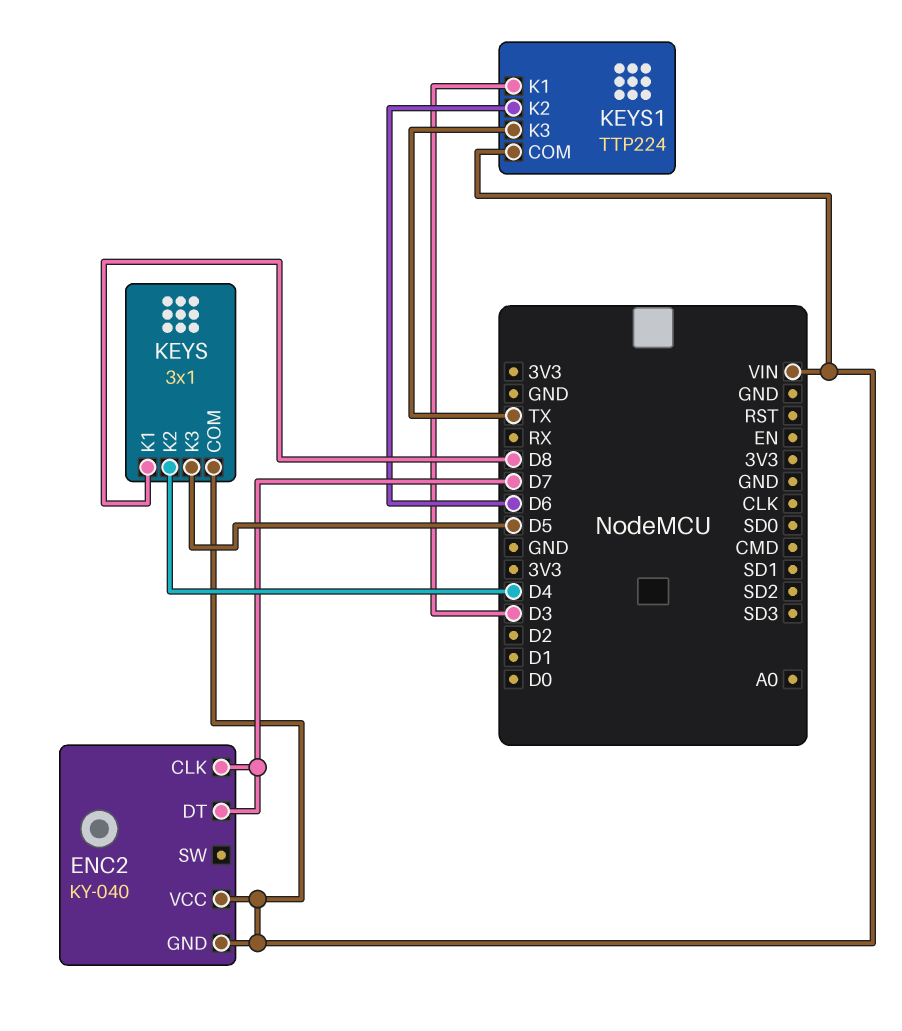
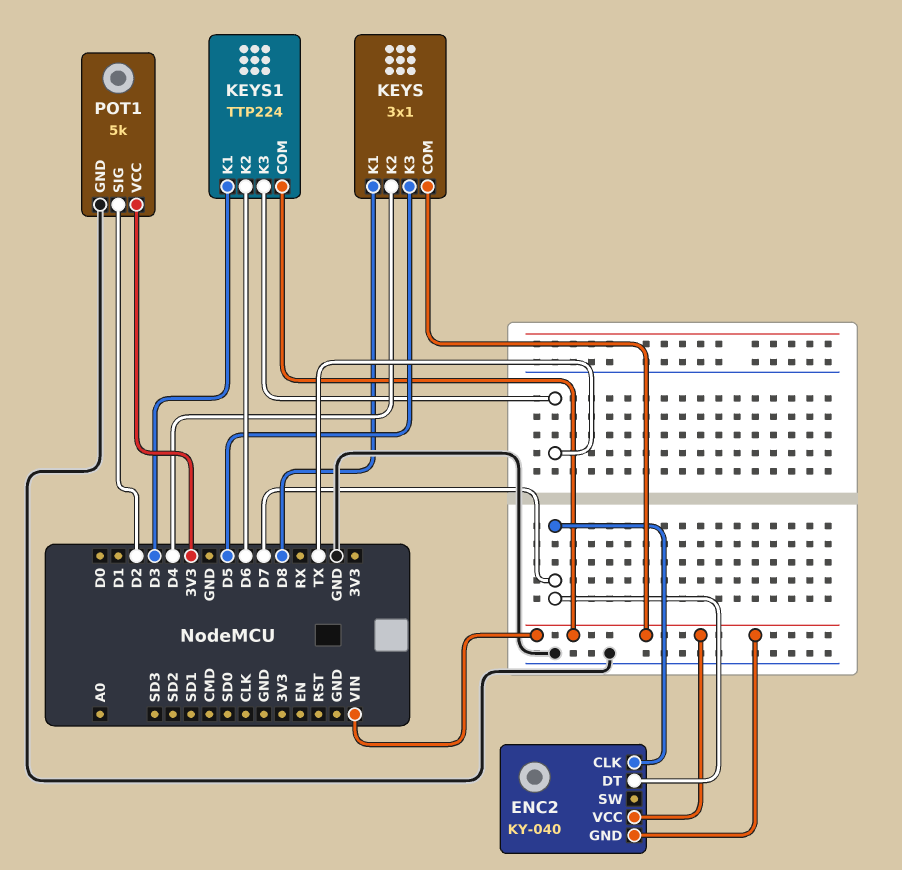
POT1: none -> 5k
POT1 pin GND: none -> GND
POT1 pin SIG: none -> D2
POT1 pin VCC: none -> 3V3

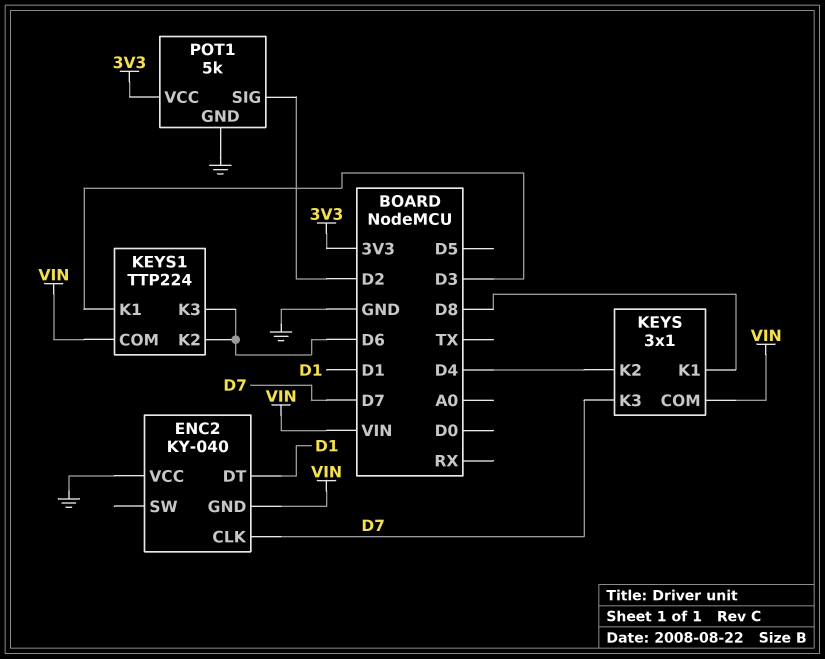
ENC2 pin DT: D7 -> D1
ENC2 pin VCC: VIN -> GND
KEYS pin K3: D5 -> D7
KEYS1 pin K3: TX -> D6

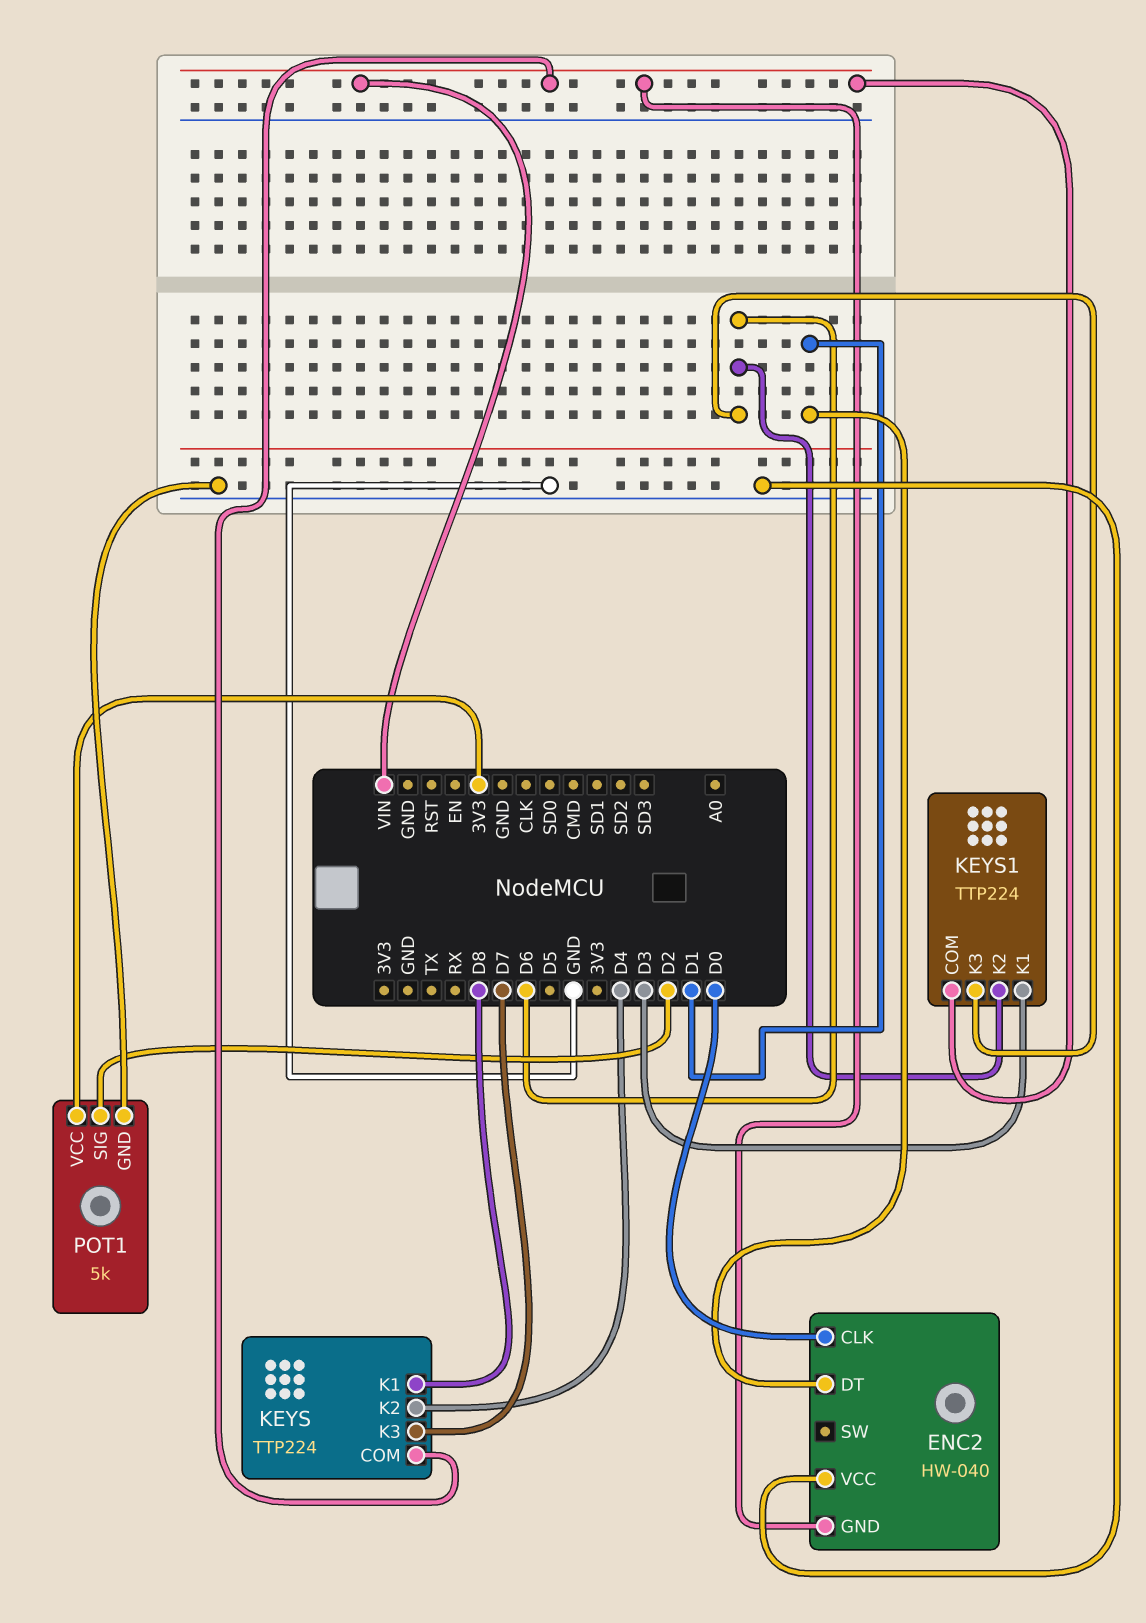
ENC2: KY-040 -> HW-040
ENC2 pin CLK: D7 -> D0
KEYS: 3x1 -> TTP224

